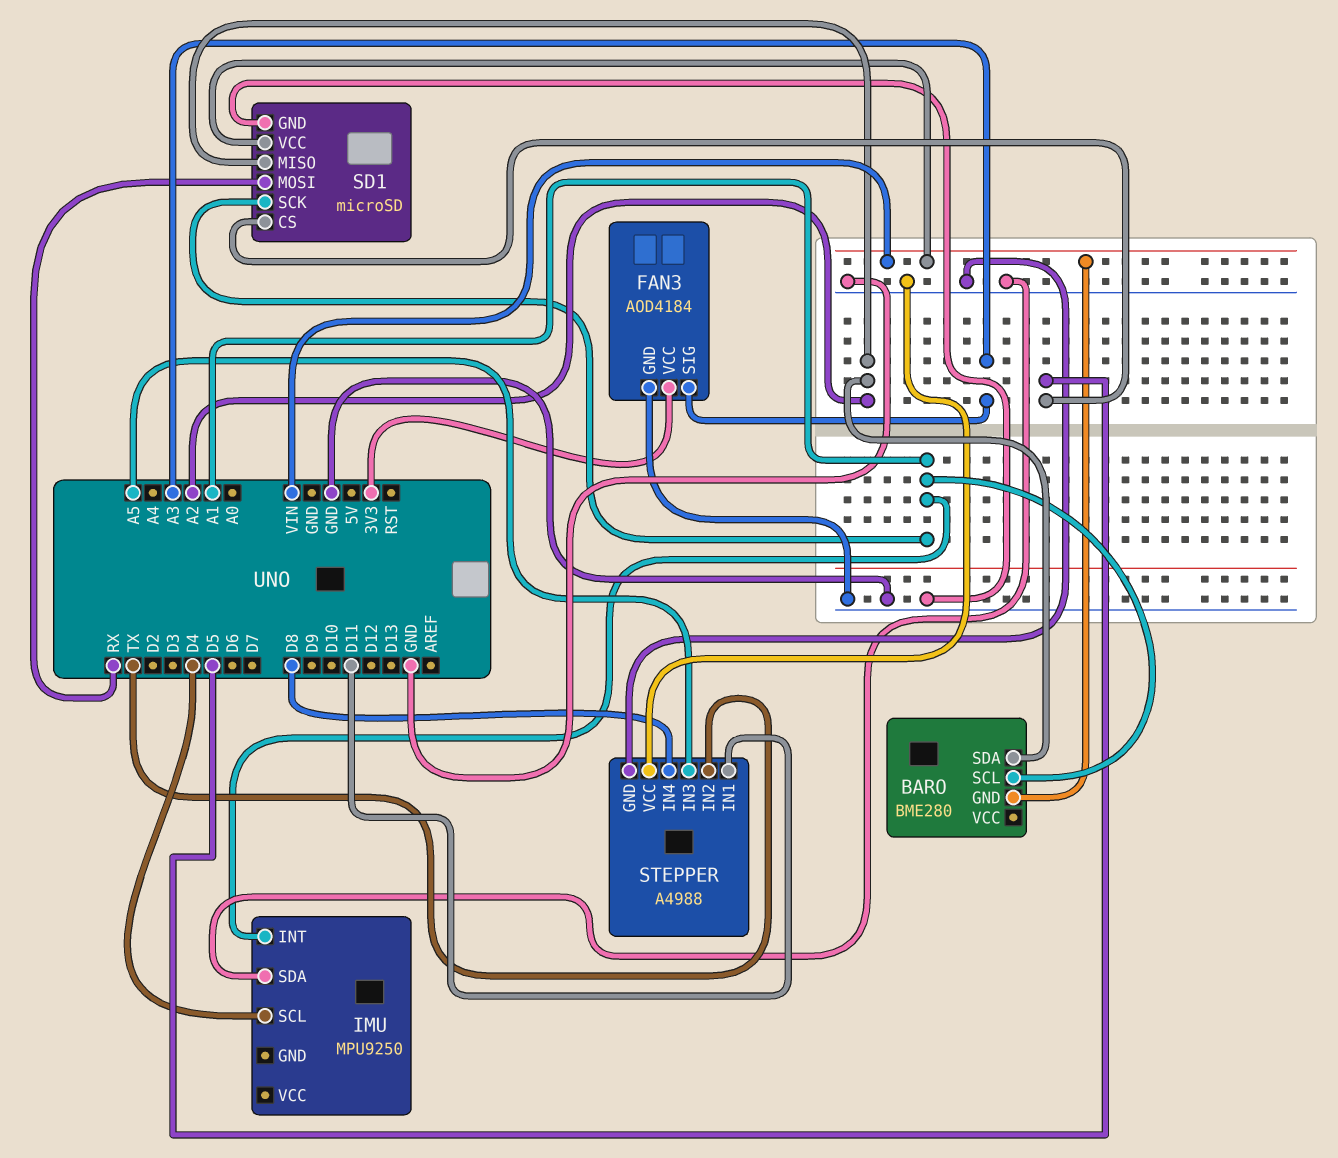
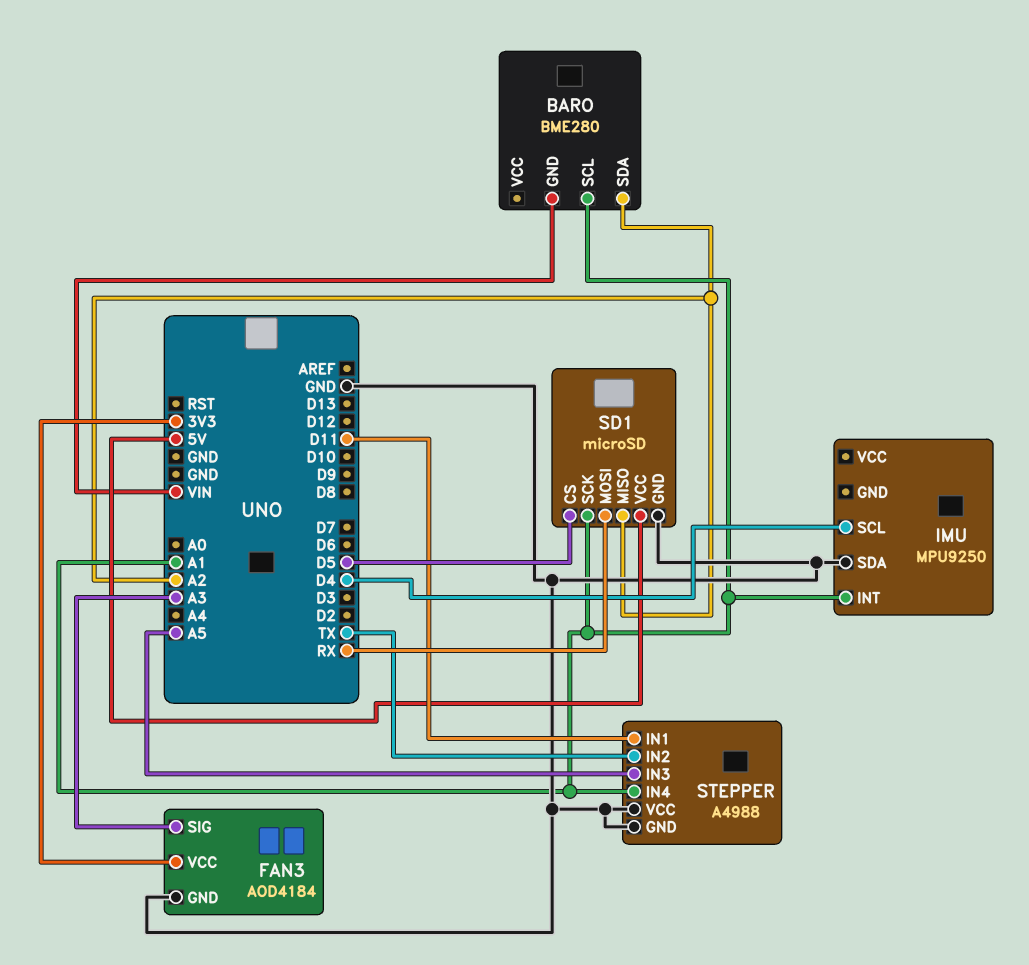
SD1 pin VCC: VIN -> 5V
STEPPER pin IN4: D8 -> A1

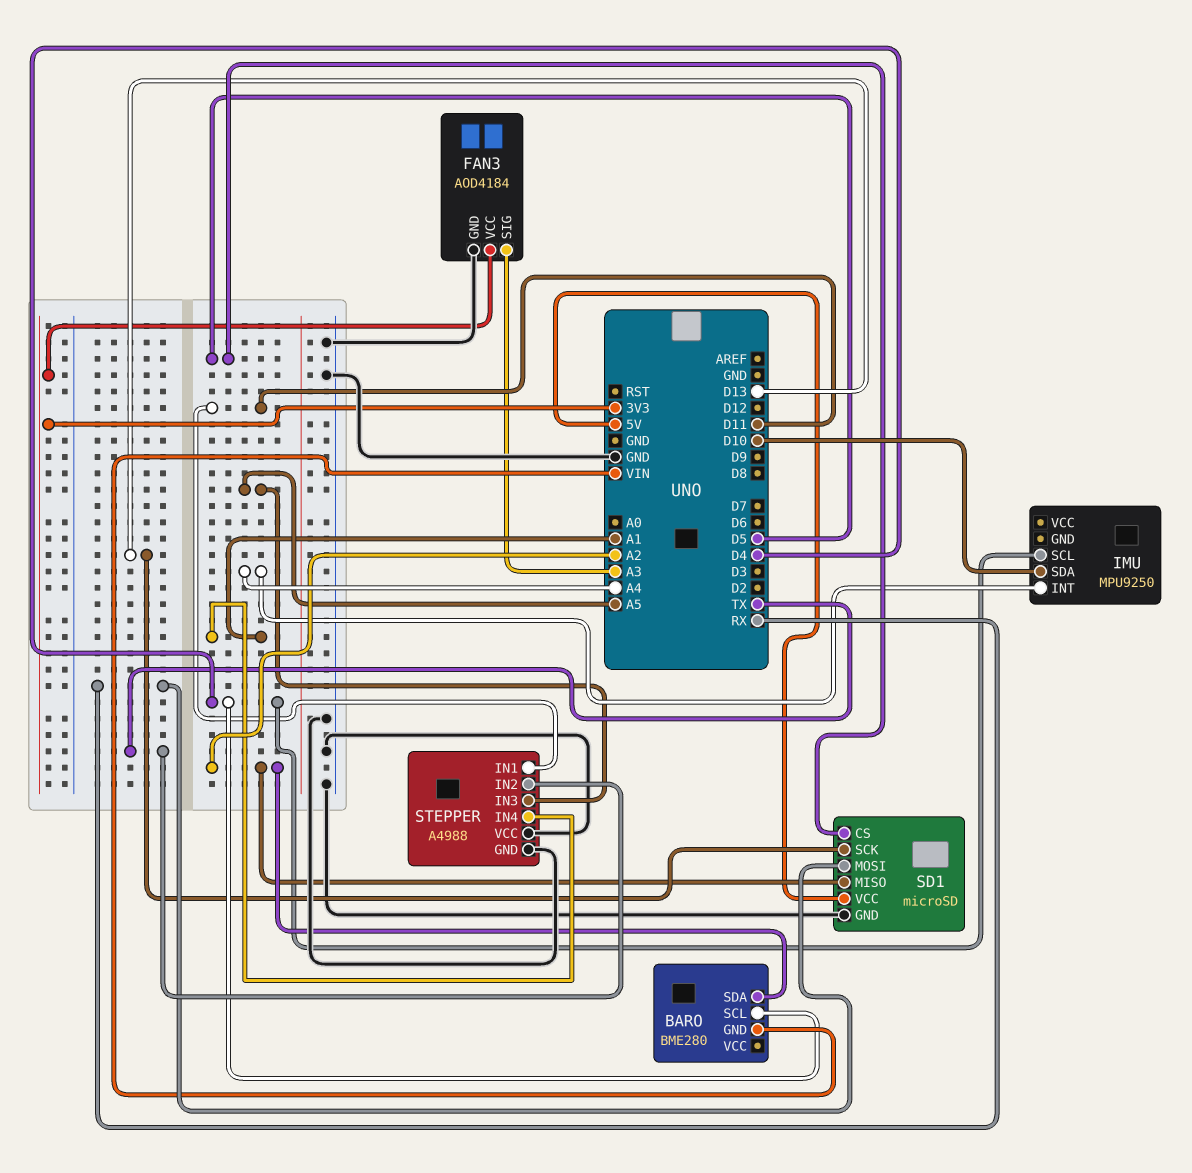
BARO pin SCL: A1 -> D4
IMU pin INT: A1 -> A4
IMU pin SDA: GND -> D10
SD1 pin SCK: A1 -> D13

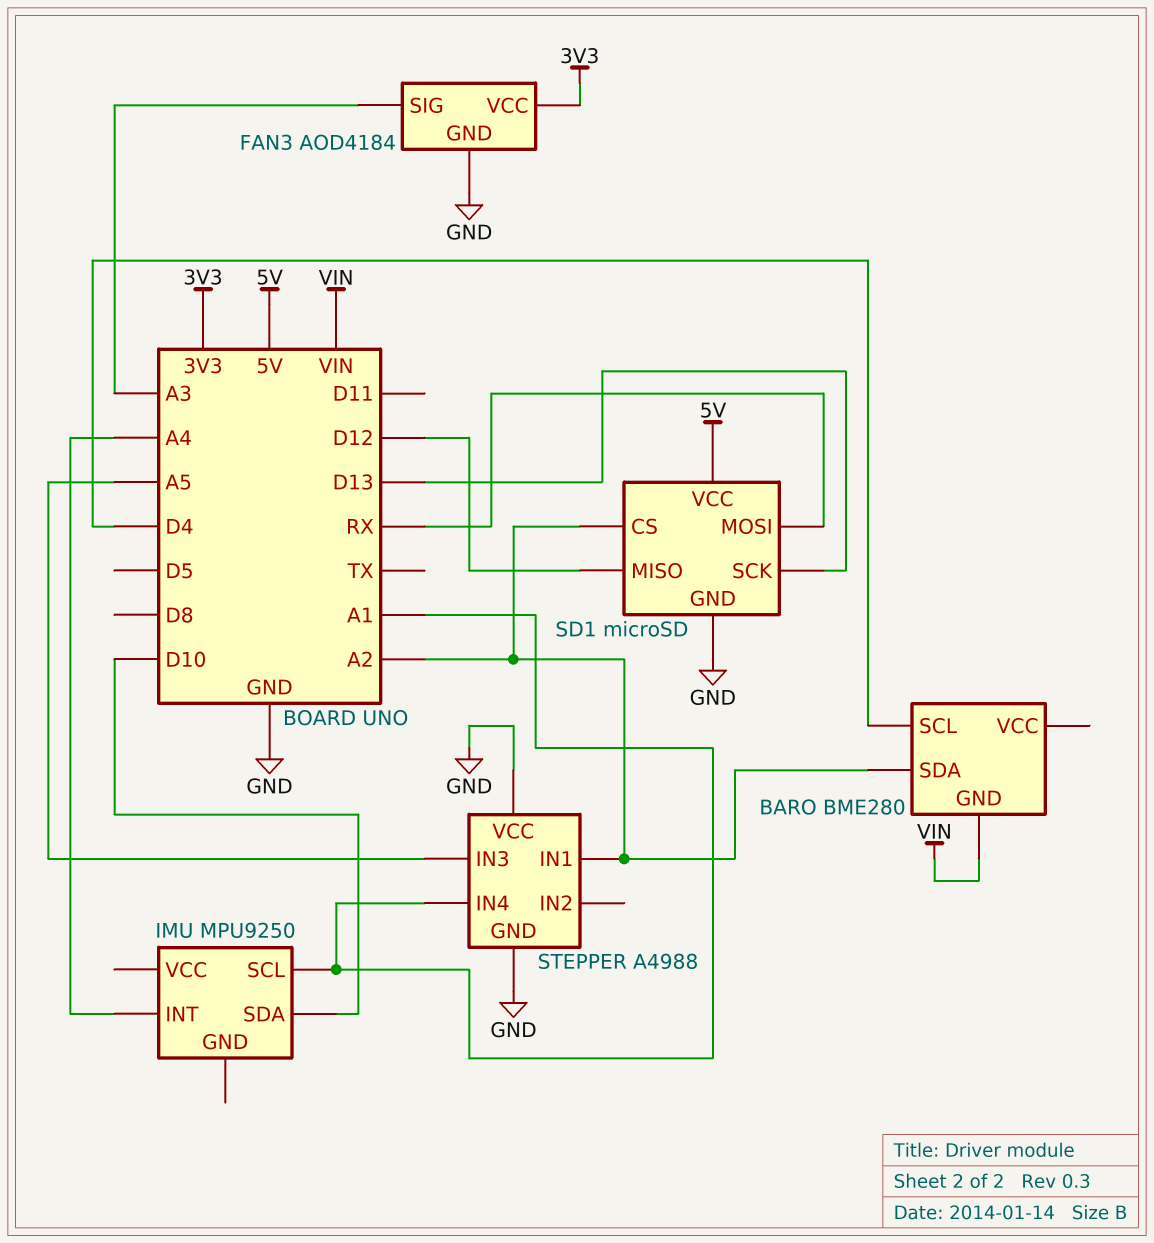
IMU pin SCL: D4 -> A1
SD1 pin CS: D5 -> A2
SD1 pin MISO: A2 -> D12
STEPPER pin IN1: D11 -> A2
STEPPER pin IN2: TX -> none

